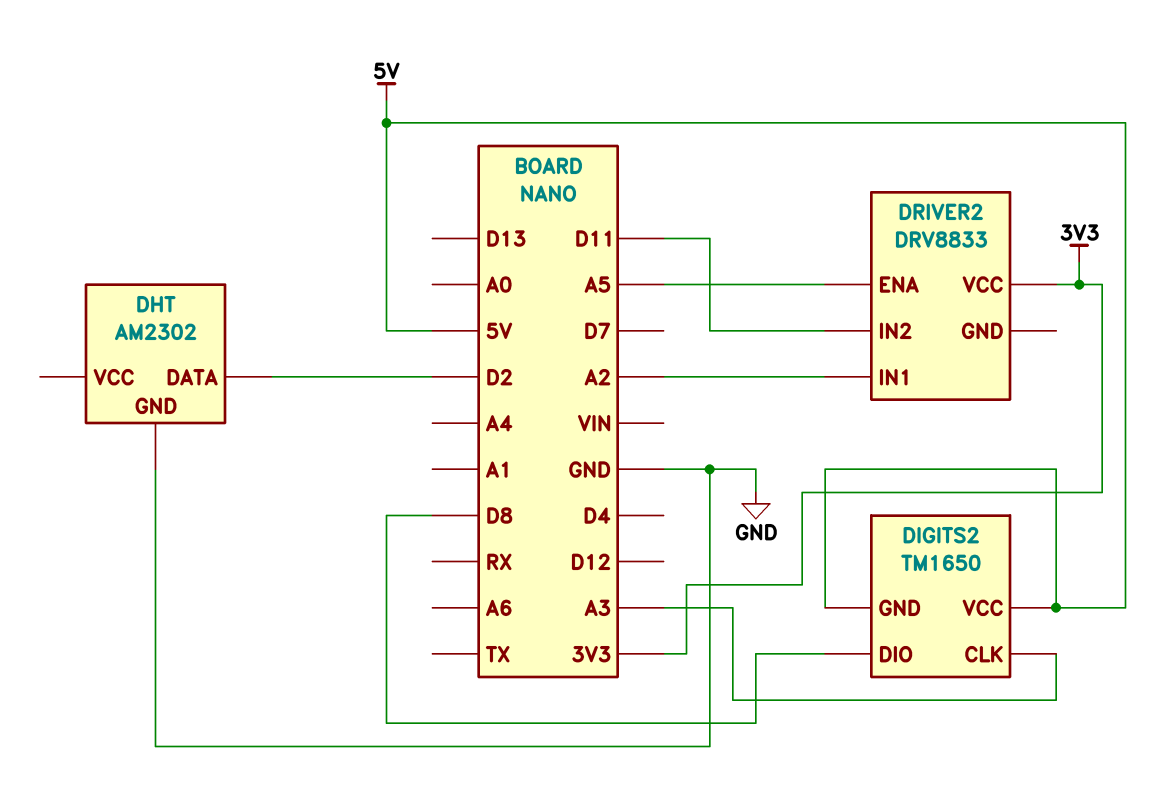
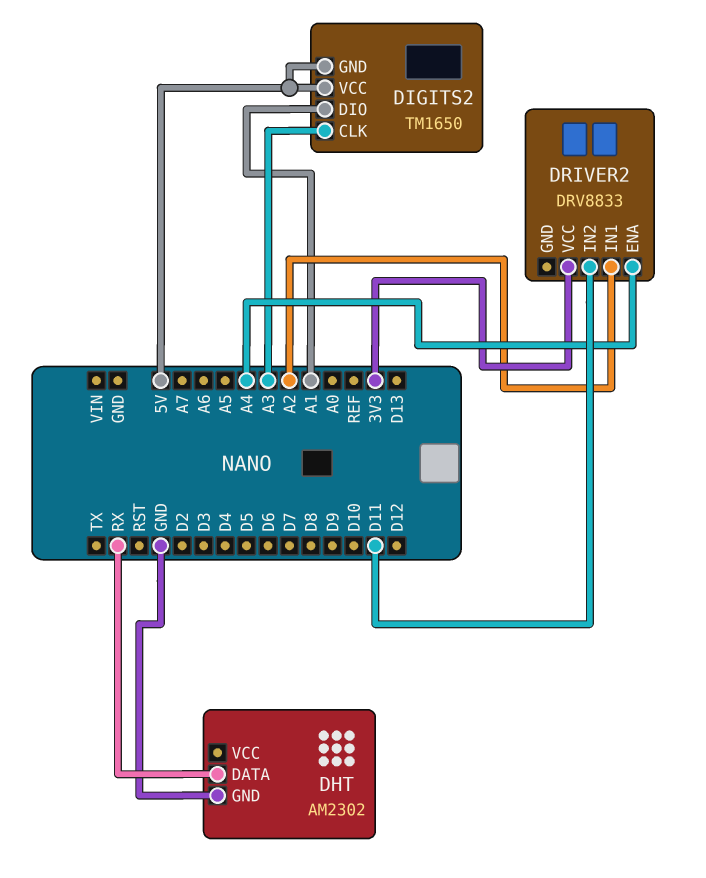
DHT pin DATA: D2 -> RX
DIGITS2 pin DIO: D8 -> A1
DRIVER2 pin ENA: A5 -> A4

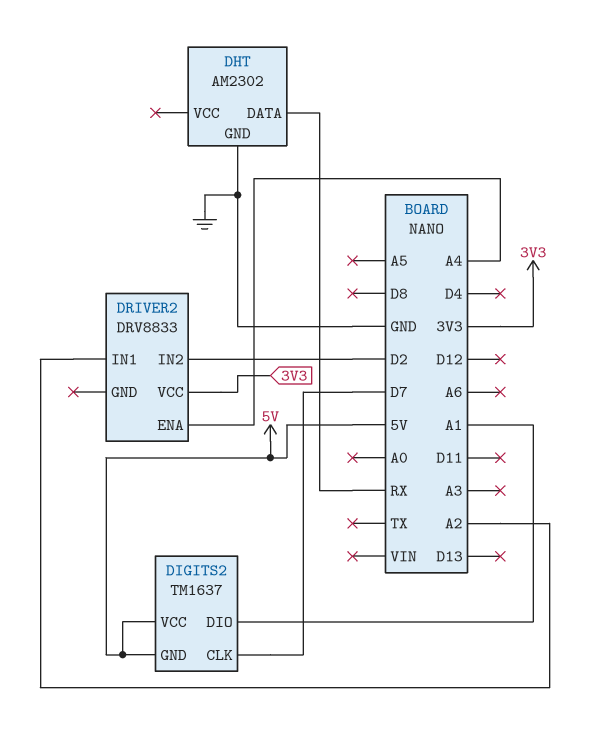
DIGITS2: TM1650 -> TM1637
DIGITS2 pin CLK: A3 -> D7
DRIVER2 pin IN2: D11 -> D2

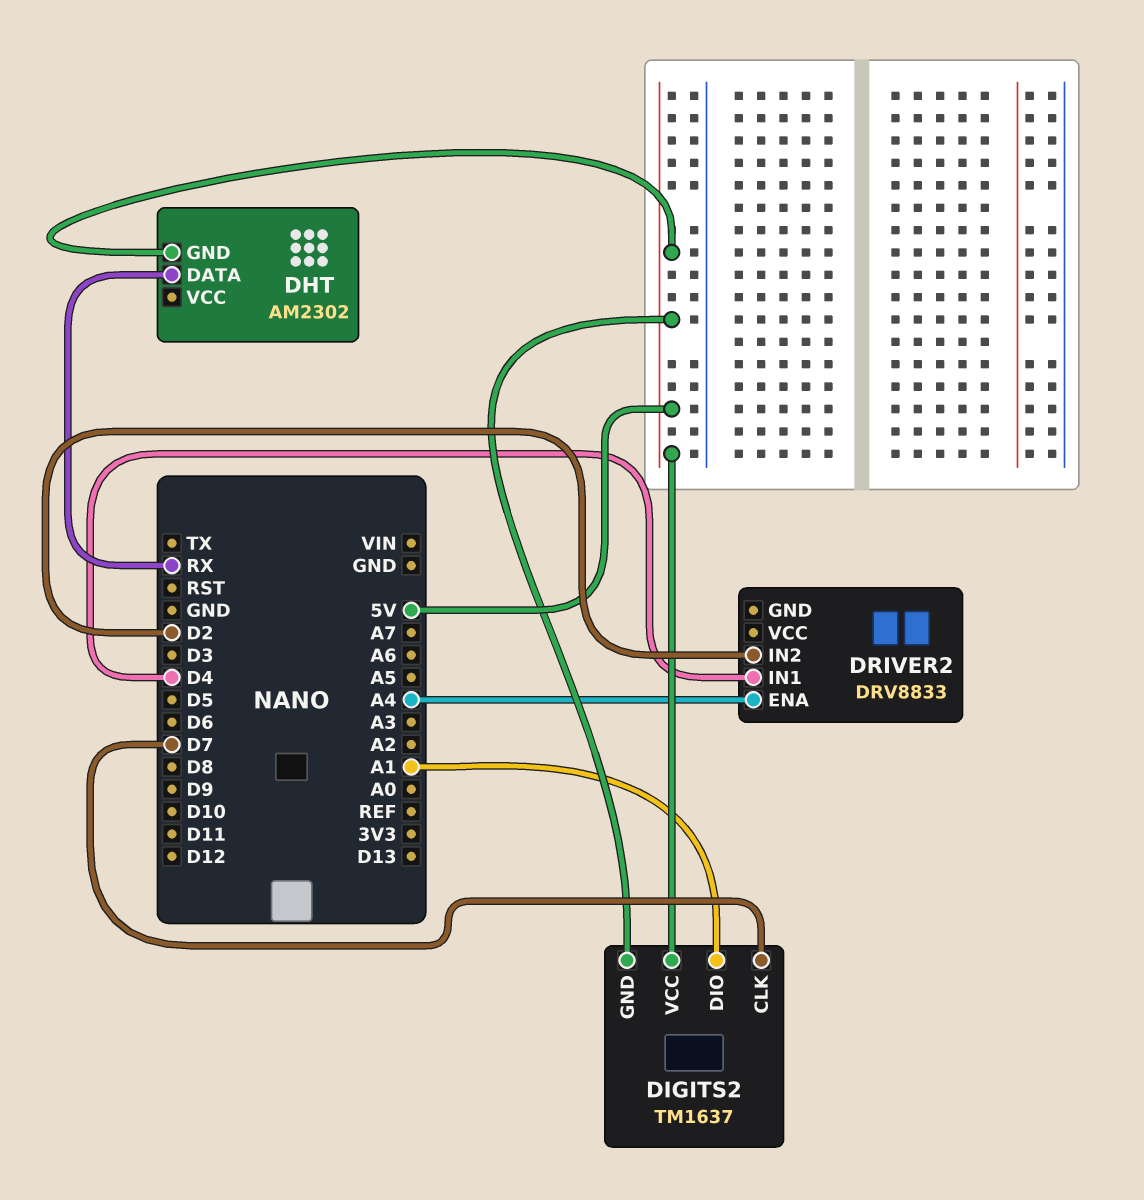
DHT pin GND: GND -> 5V
DRIVER2 pin IN1: A2 -> D4
DRIVER2 pin VCC: 3V3 -> none

